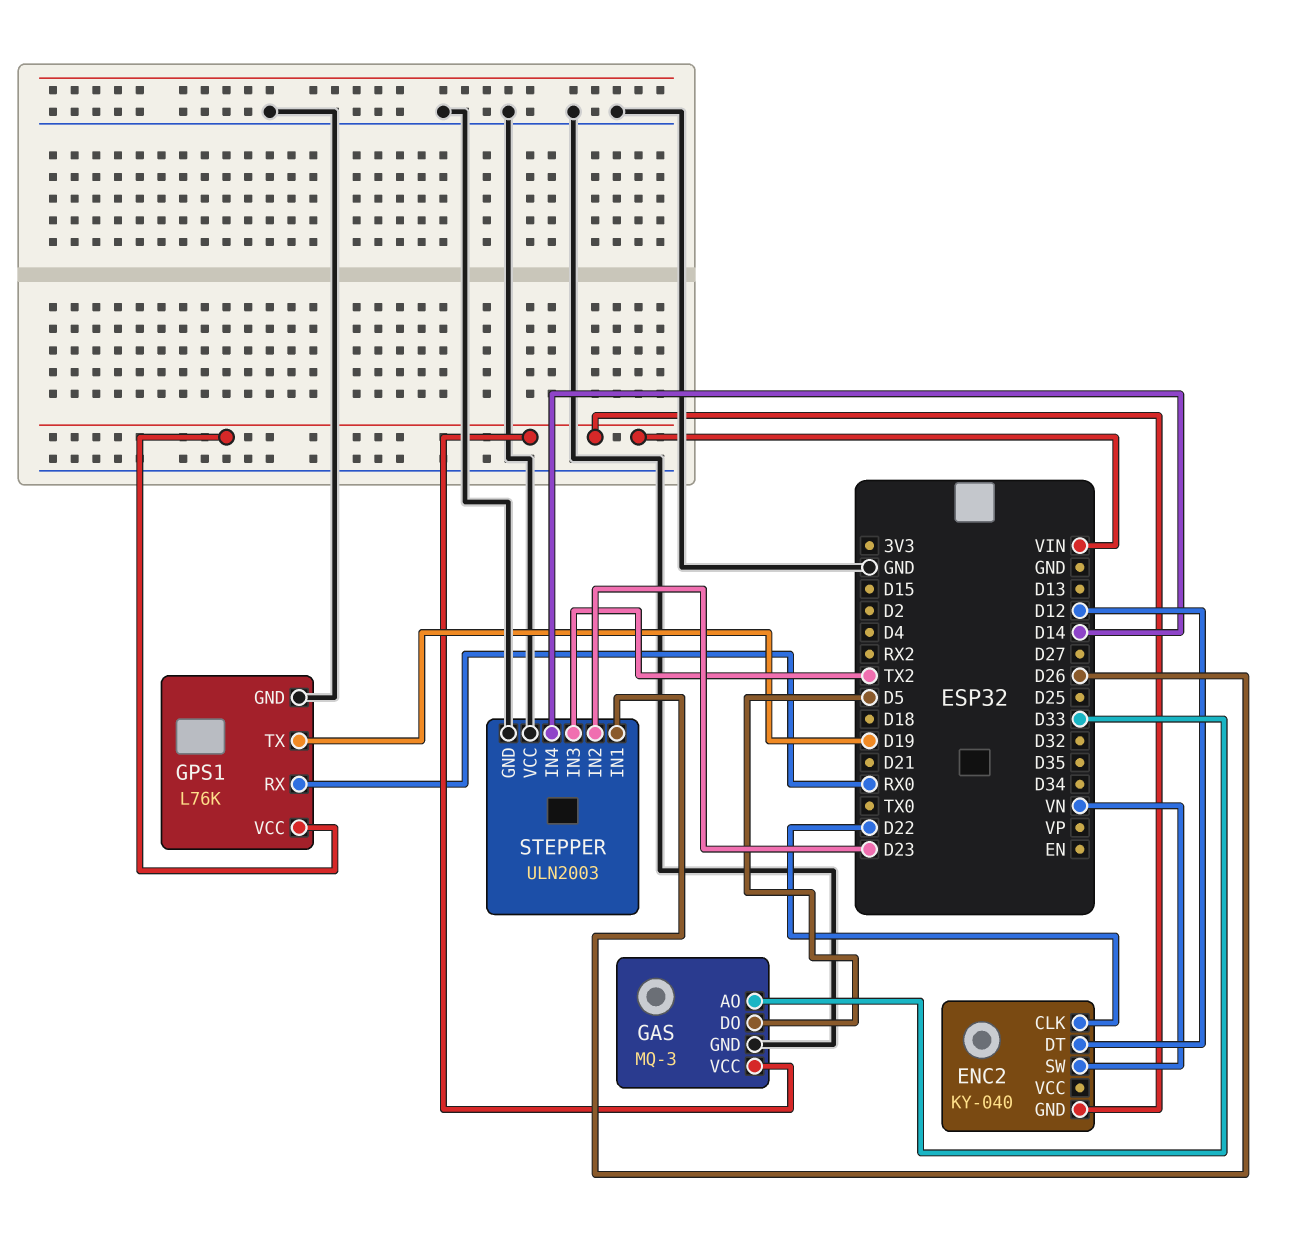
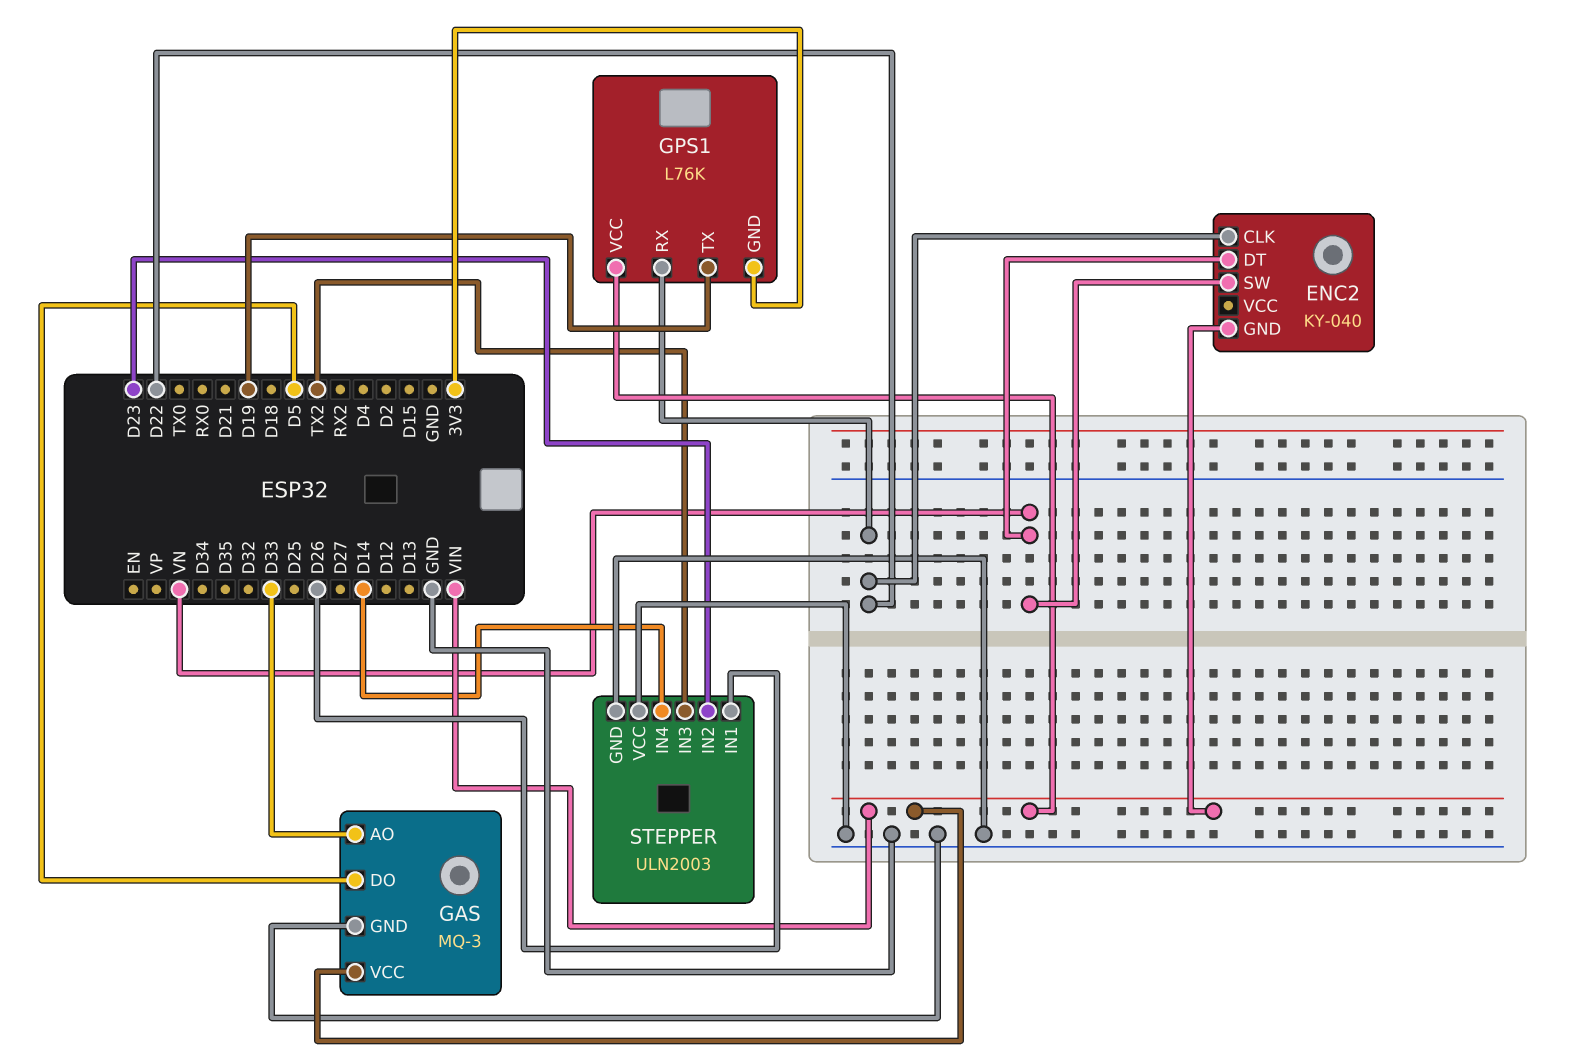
ENC2 pin DT: D12 -> VN
GPS1 pin GND: GND -> 3V3
GPS1 pin RX: RX0 -> D22

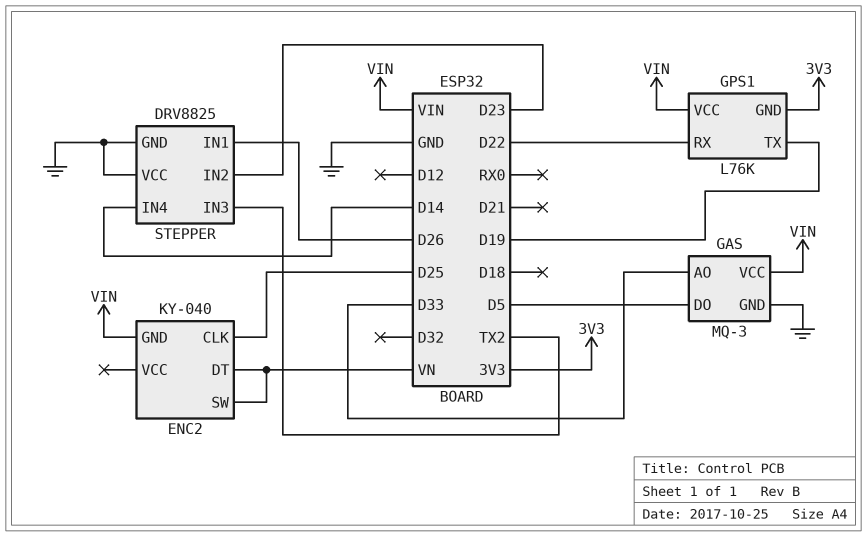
ENC2 pin CLK: D22 -> D25
STEPPER: ULN2003 -> DRV8825

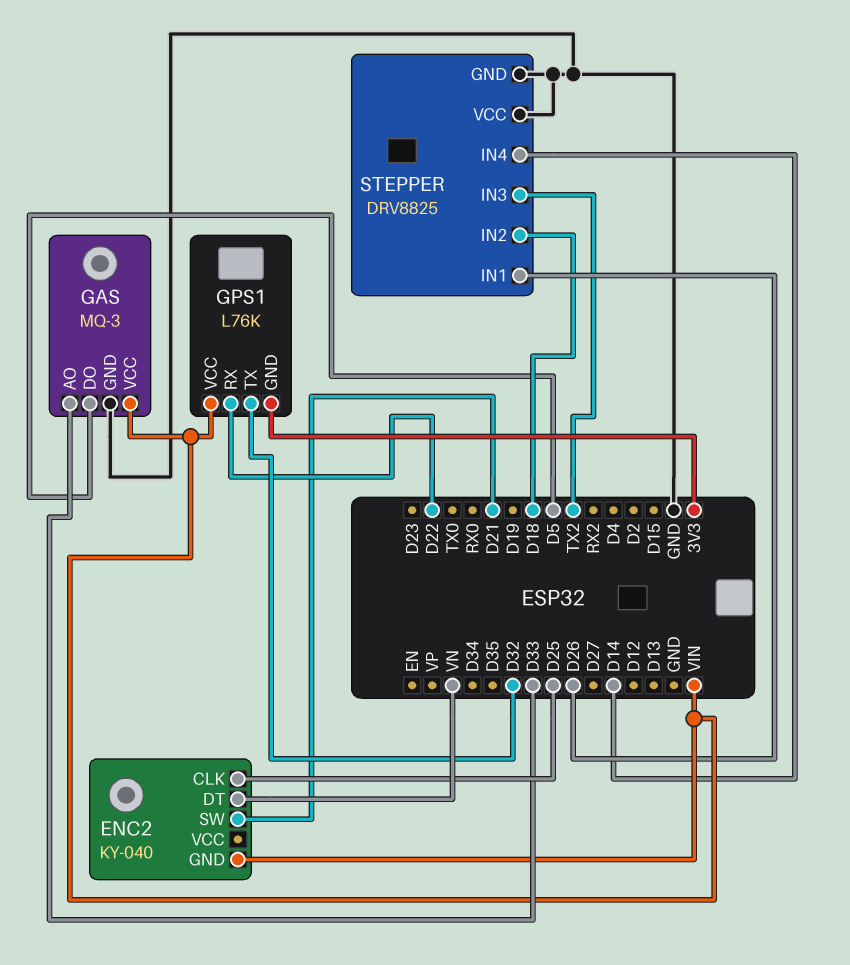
ENC2 pin SW: VN -> D21
GPS1 pin TX: D19 -> D32
STEPPER pin IN2: D23 -> D18

